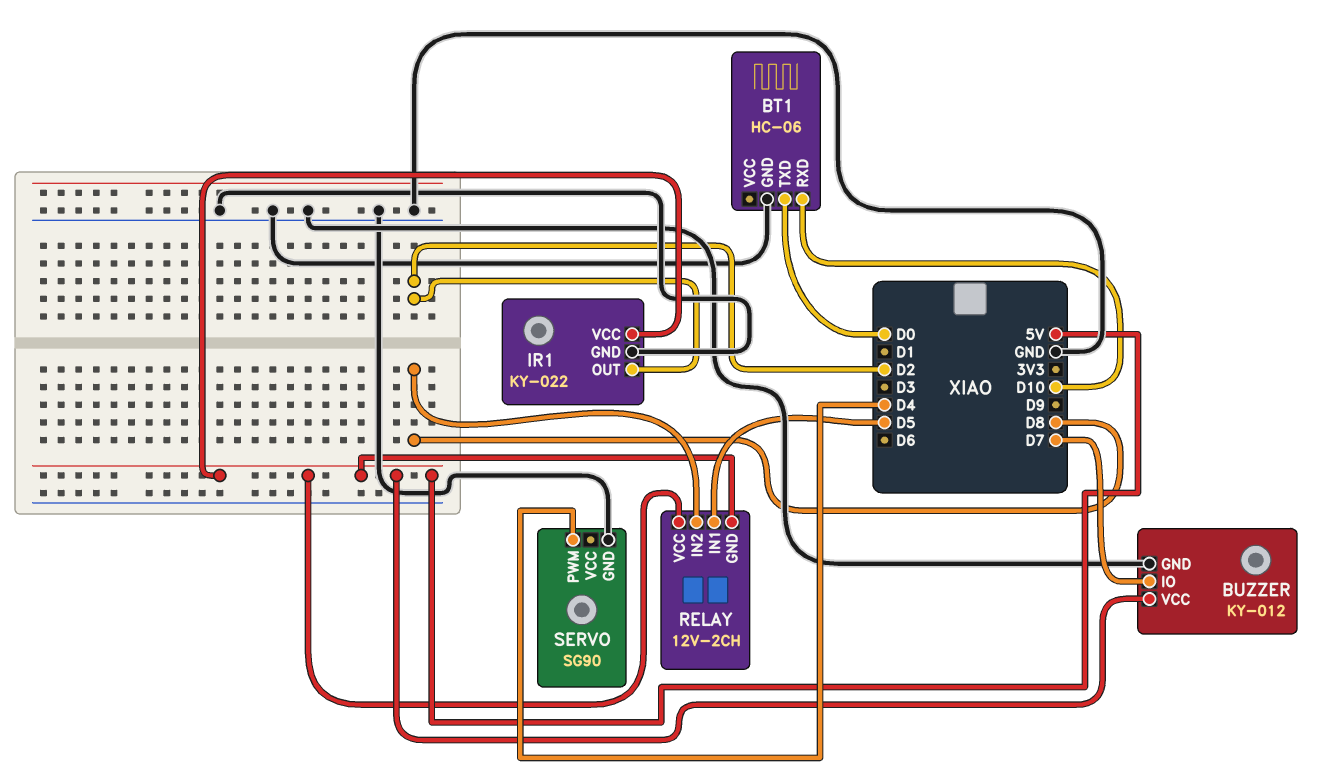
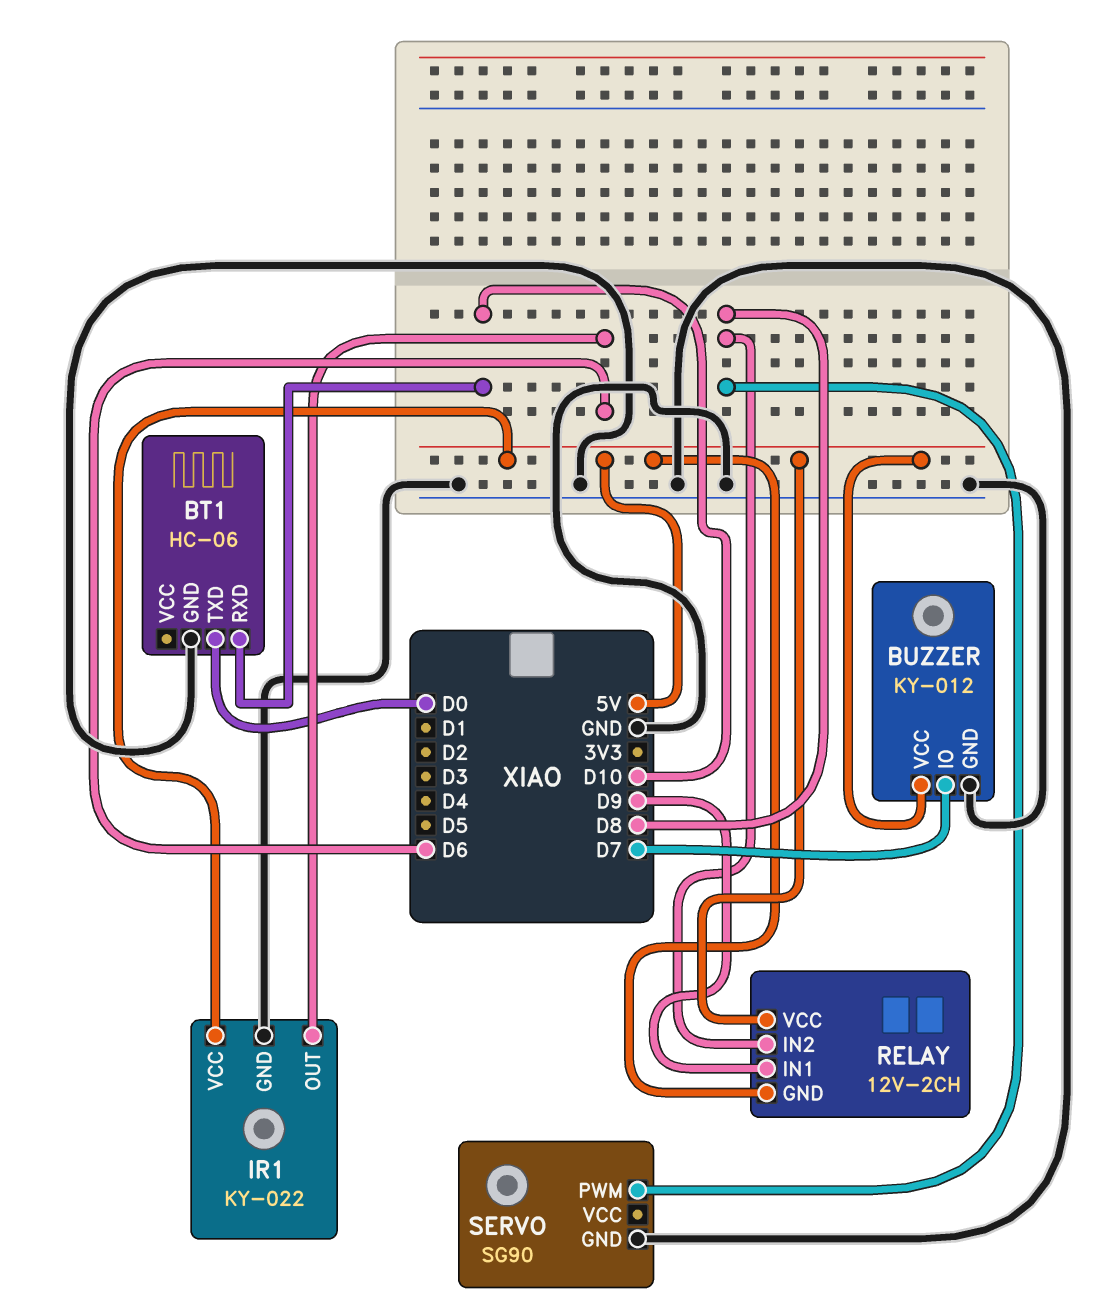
IR1 pin OUT: D2 -> D6
RELAY pin IN1: D5 -> D9
SERVO pin PWM: D4 -> D8

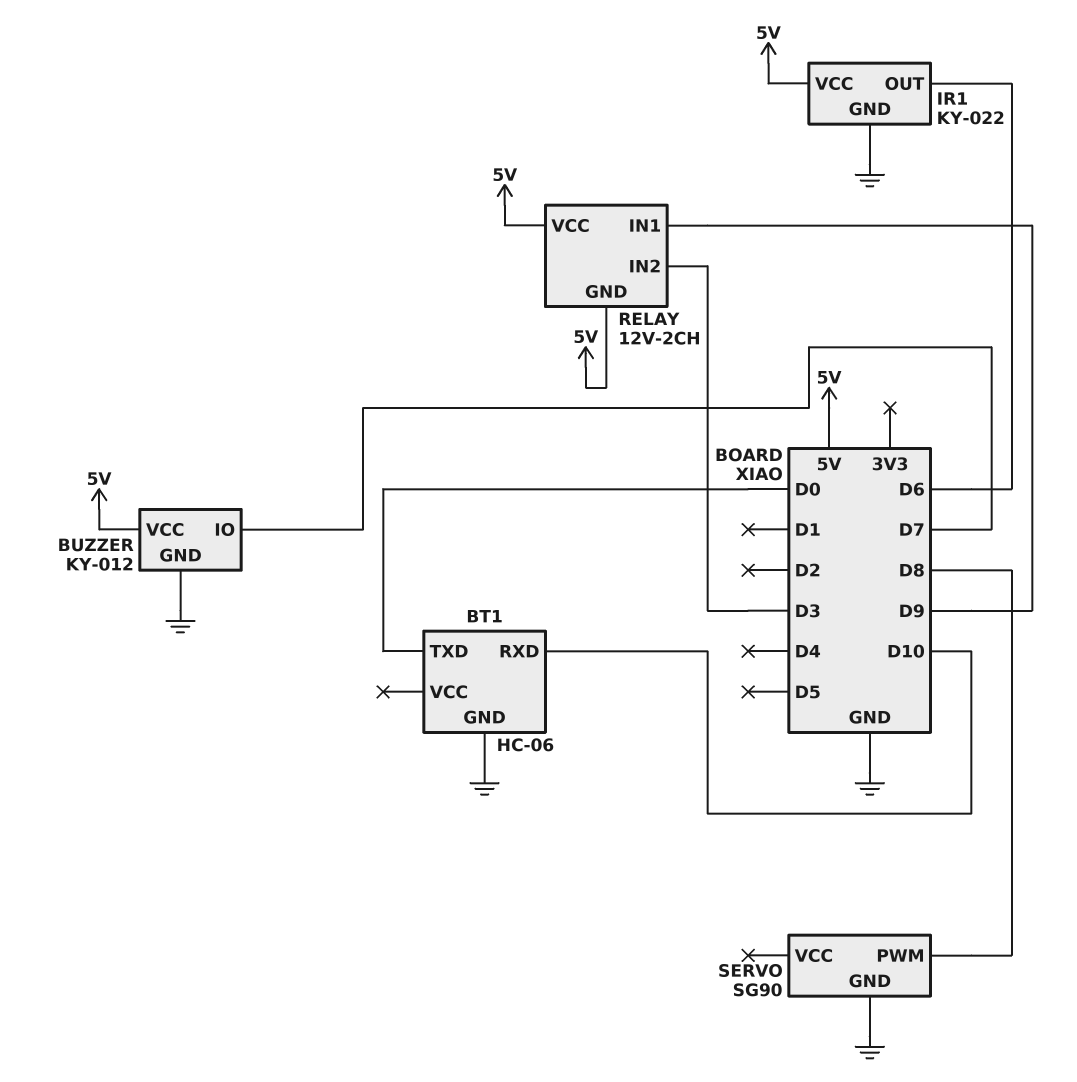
RELAY pin IN2: D8 -> D3

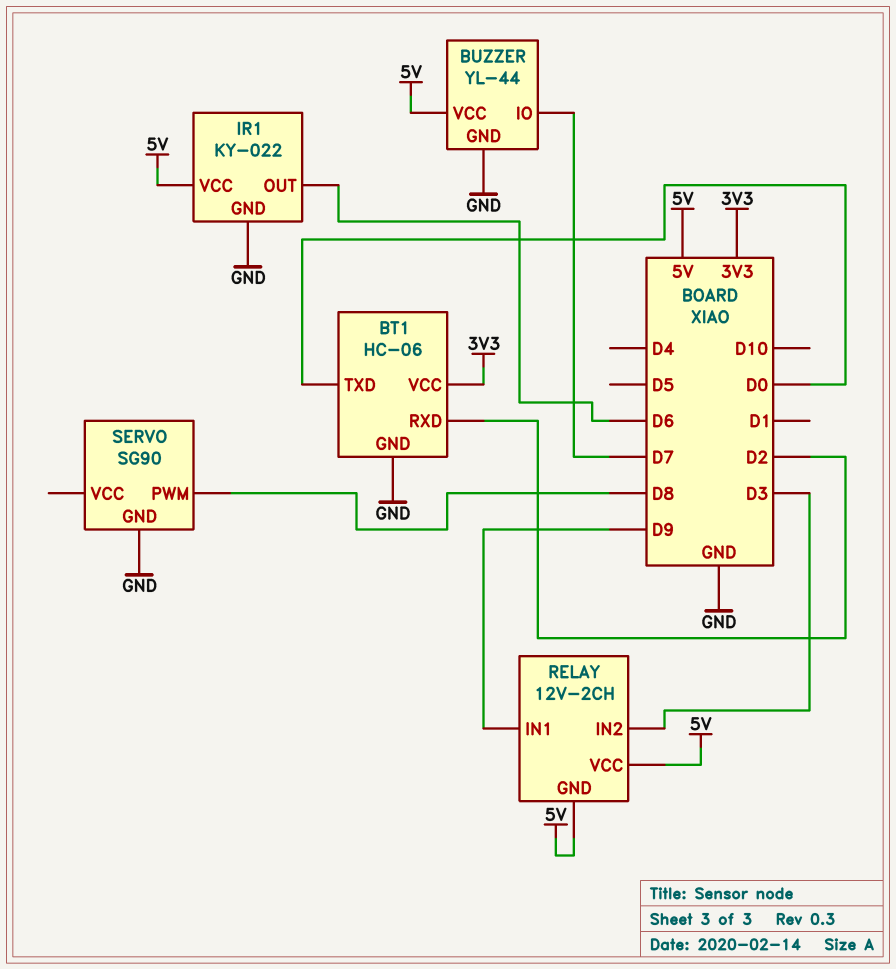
BT1 pin RXD: D10 -> D2
BT1 pin VCC: none -> 3V3
BUZZER: KY-012 -> YL-44

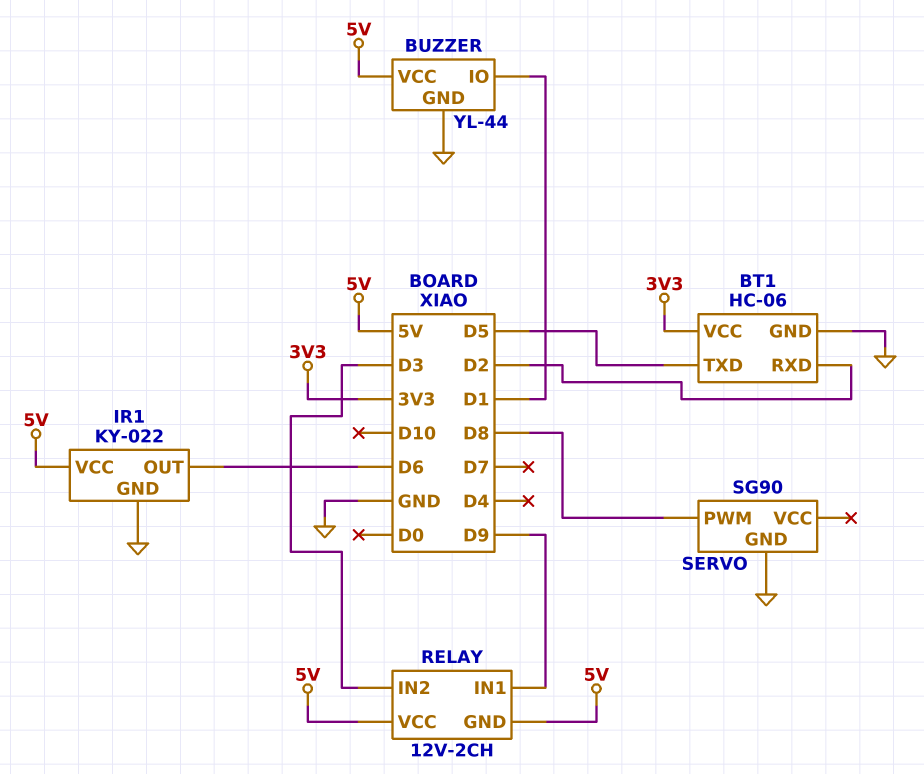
BT1 pin TXD: D0 -> D5
BUZZER pin IO: D7 -> D1

